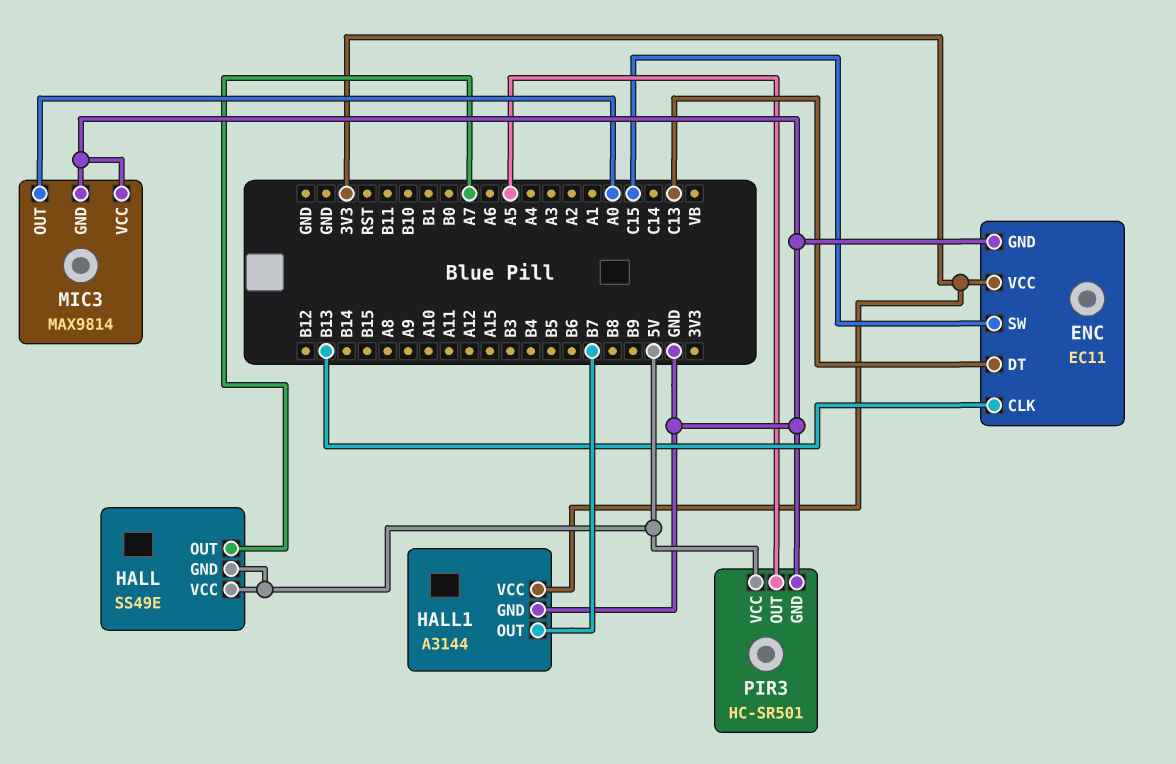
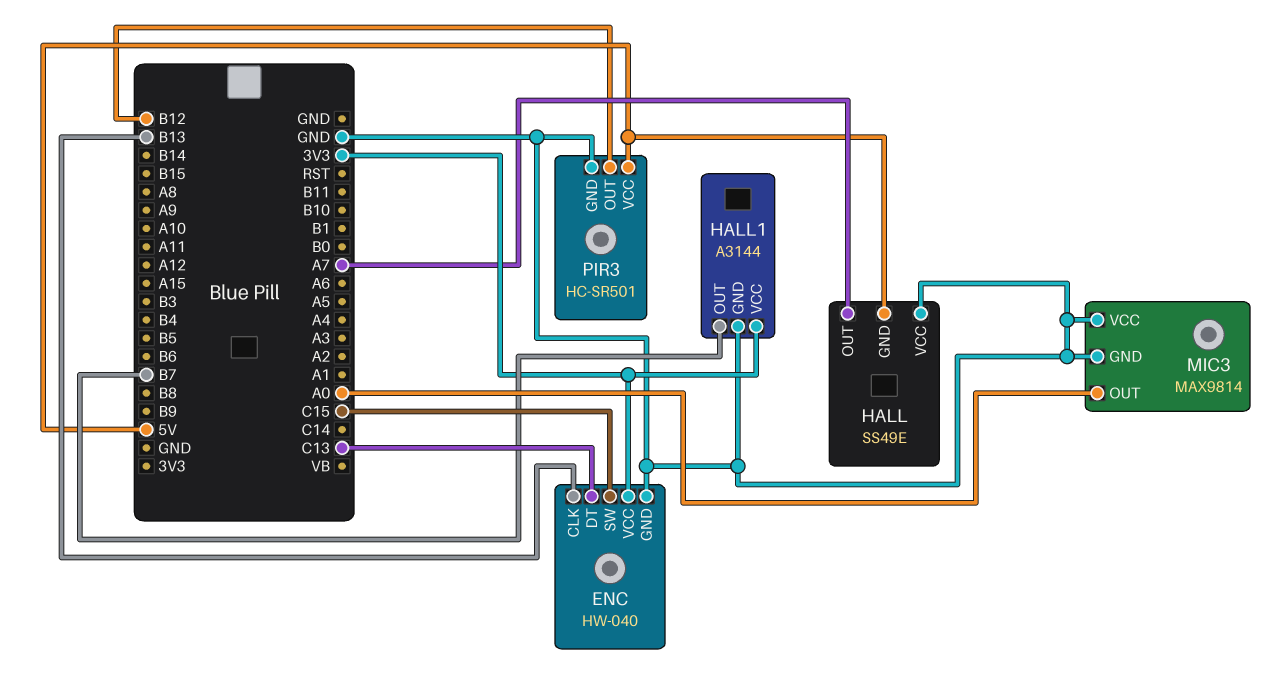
ENC: EC11 -> HW-040
HALL pin VCC: 5V -> GND
PIR3 pin OUT: A5 -> B12

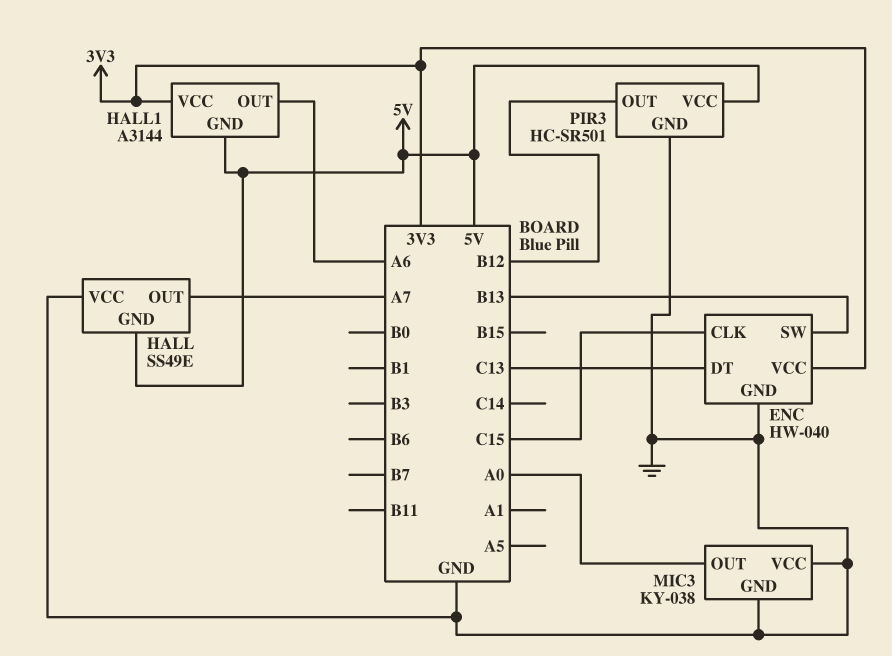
ENC pin CLK: B13 -> C15
ENC pin SW: C15 -> B13
HALL1 pin GND: GND -> 5V
HALL1 pin OUT: B7 -> A6
MIC3: MAX9814 -> KY-038

